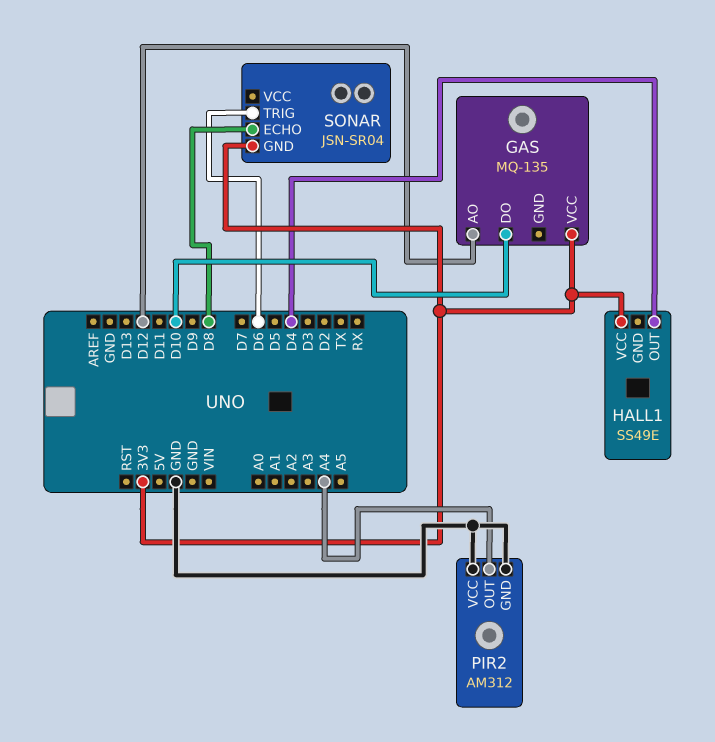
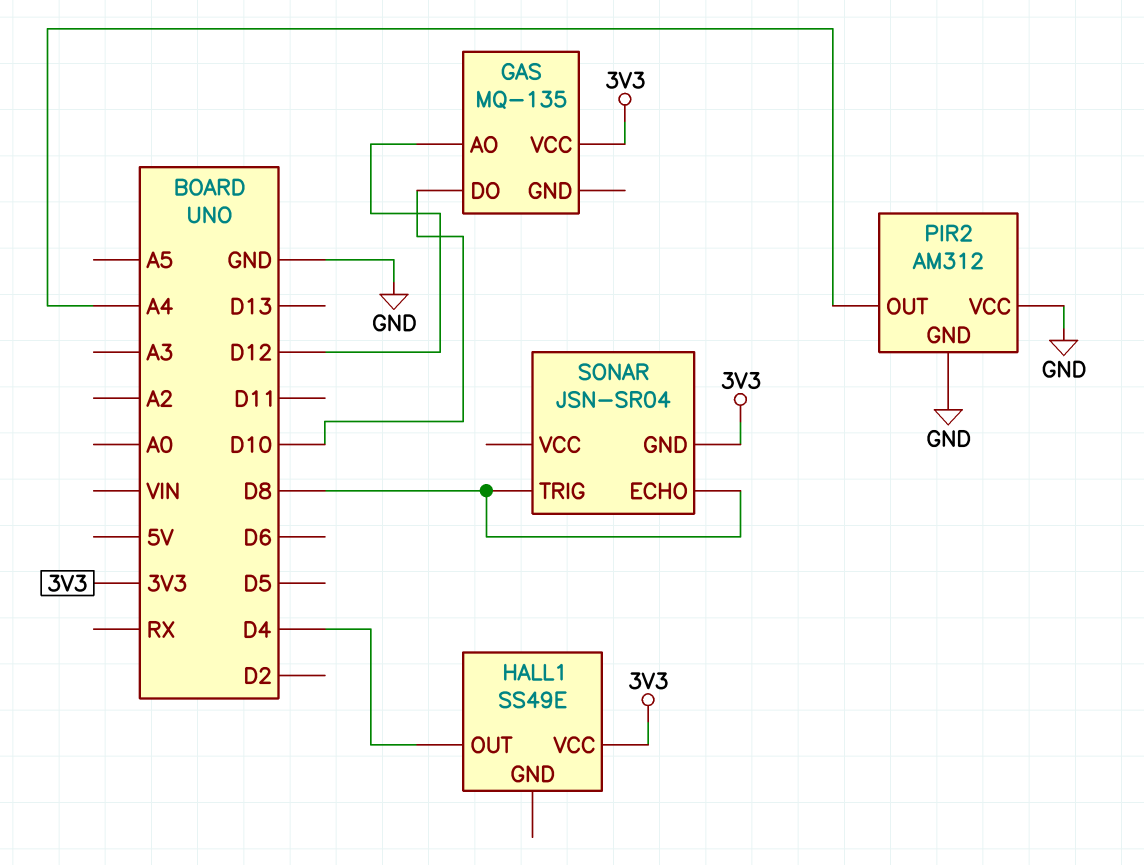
SONAR pin TRIG: D6 -> D8

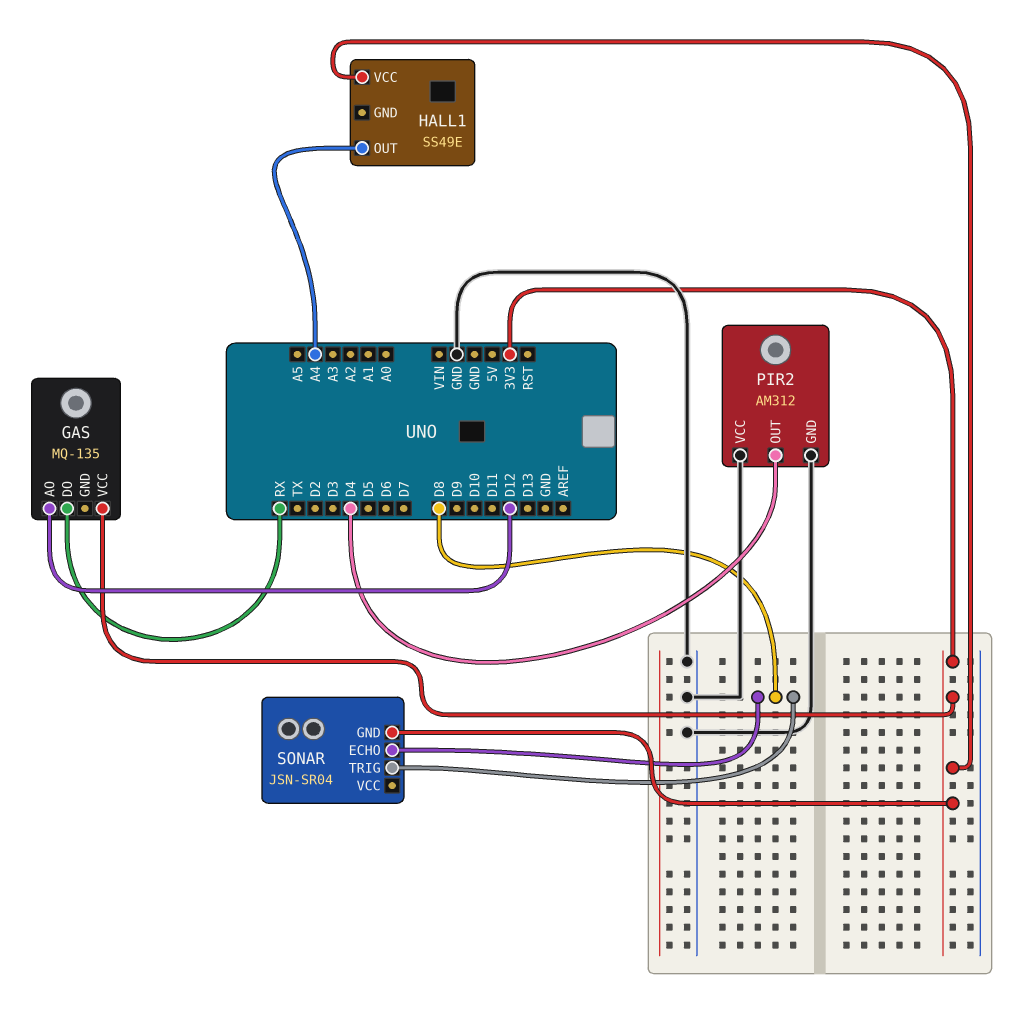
GAS pin DO: D10 -> RX
HALL1 pin OUT: D4 -> A4
PIR2 pin OUT: A4 -> D4

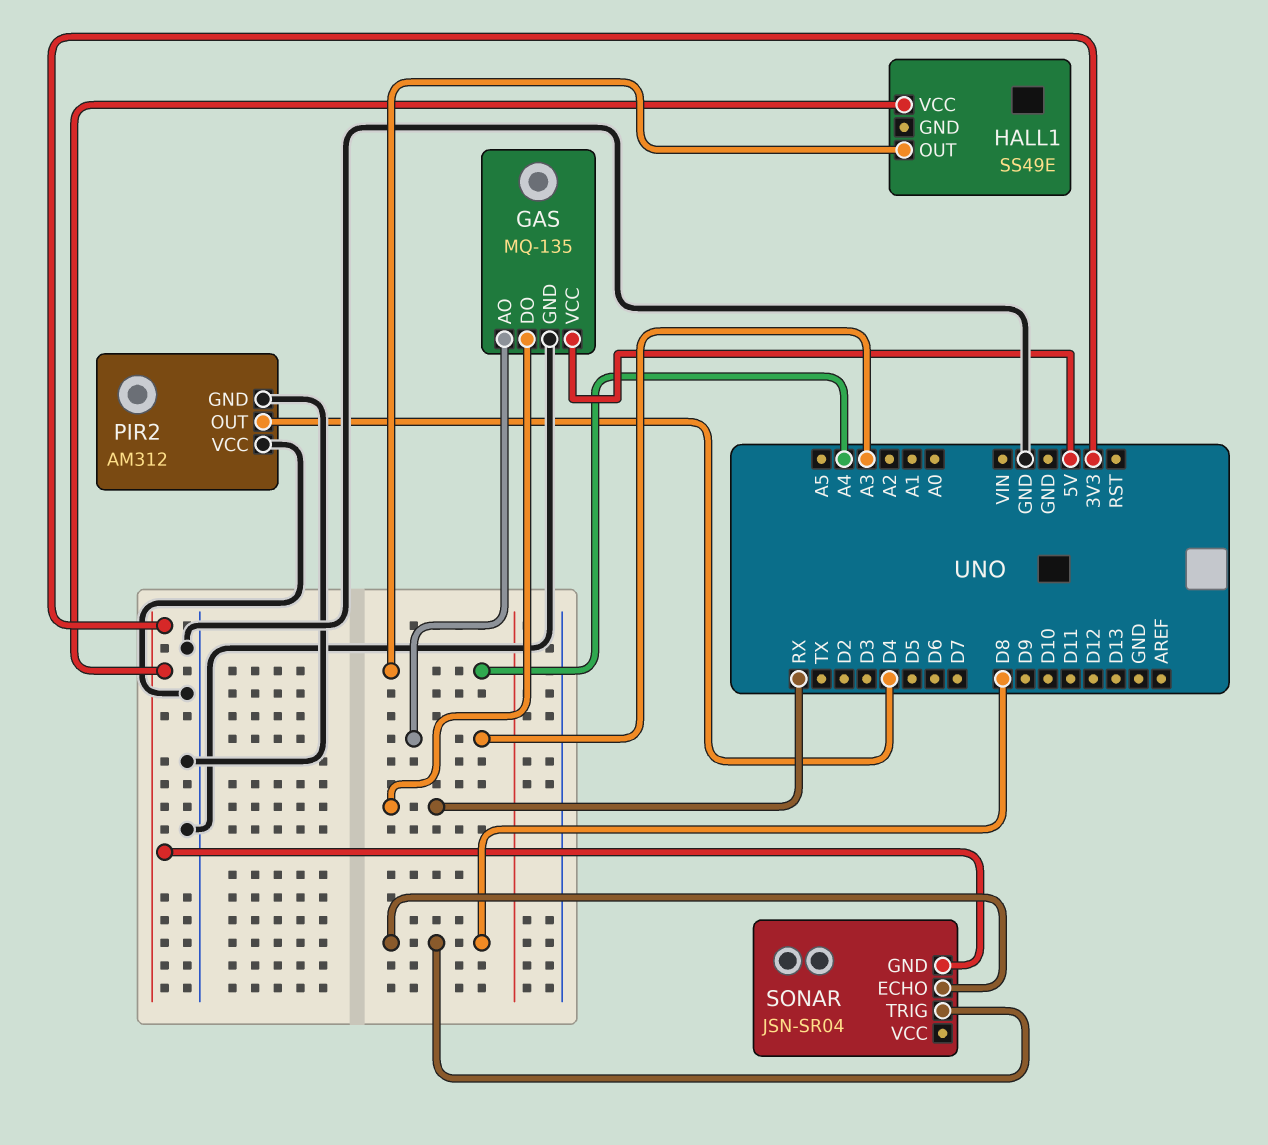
GAS pin AO: D12 -> A3
GAS pin GND: none -> GND
GAS pin VCC: 3V3 -> 5V

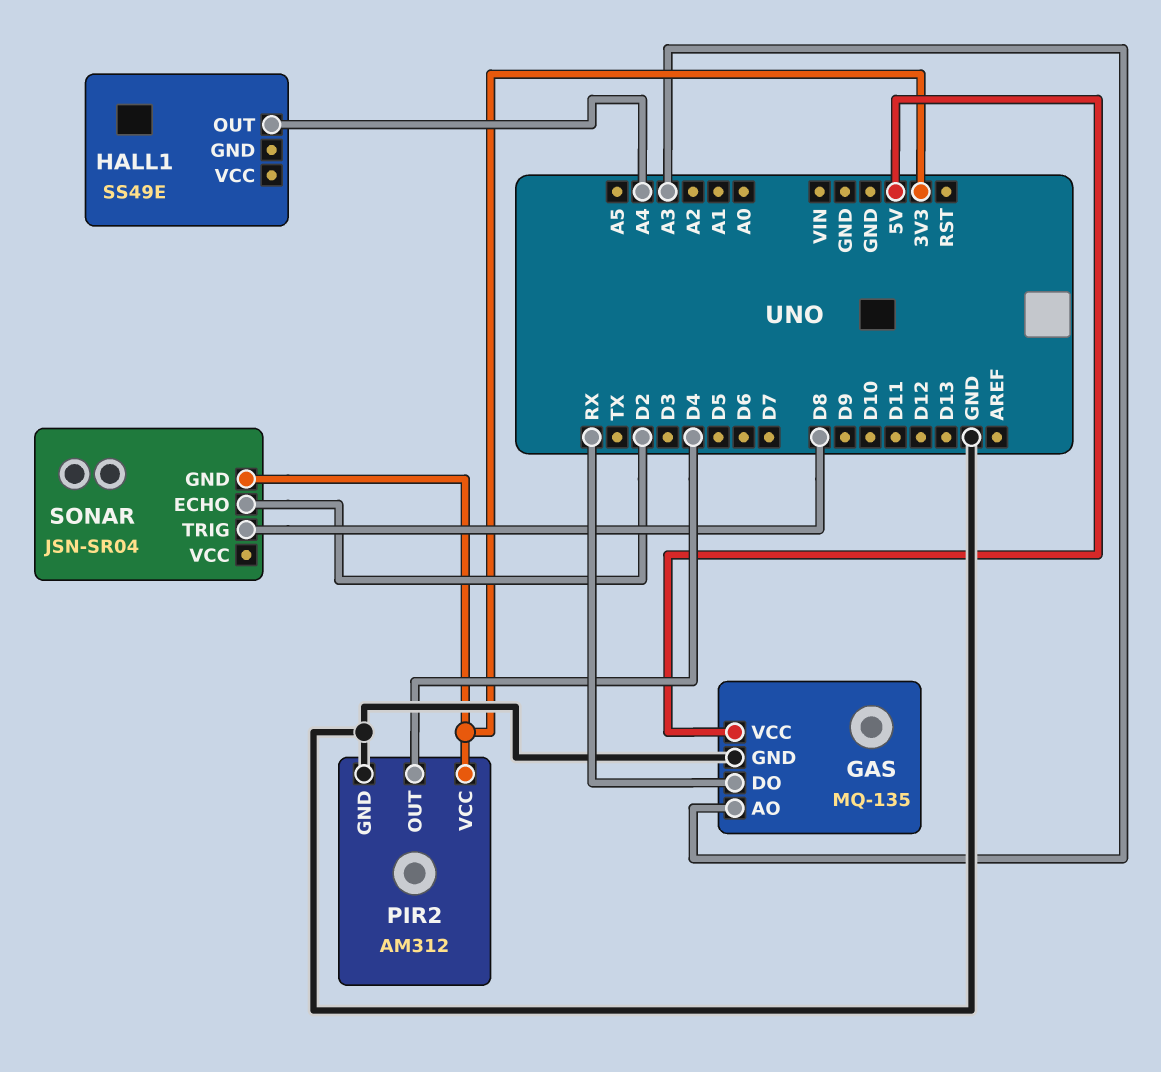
HALL1 pin VCC: 3V3 -> none
PIR2 pin VCC: GND -> 3V3
SONAR pin ECHO: D8 -> D2

